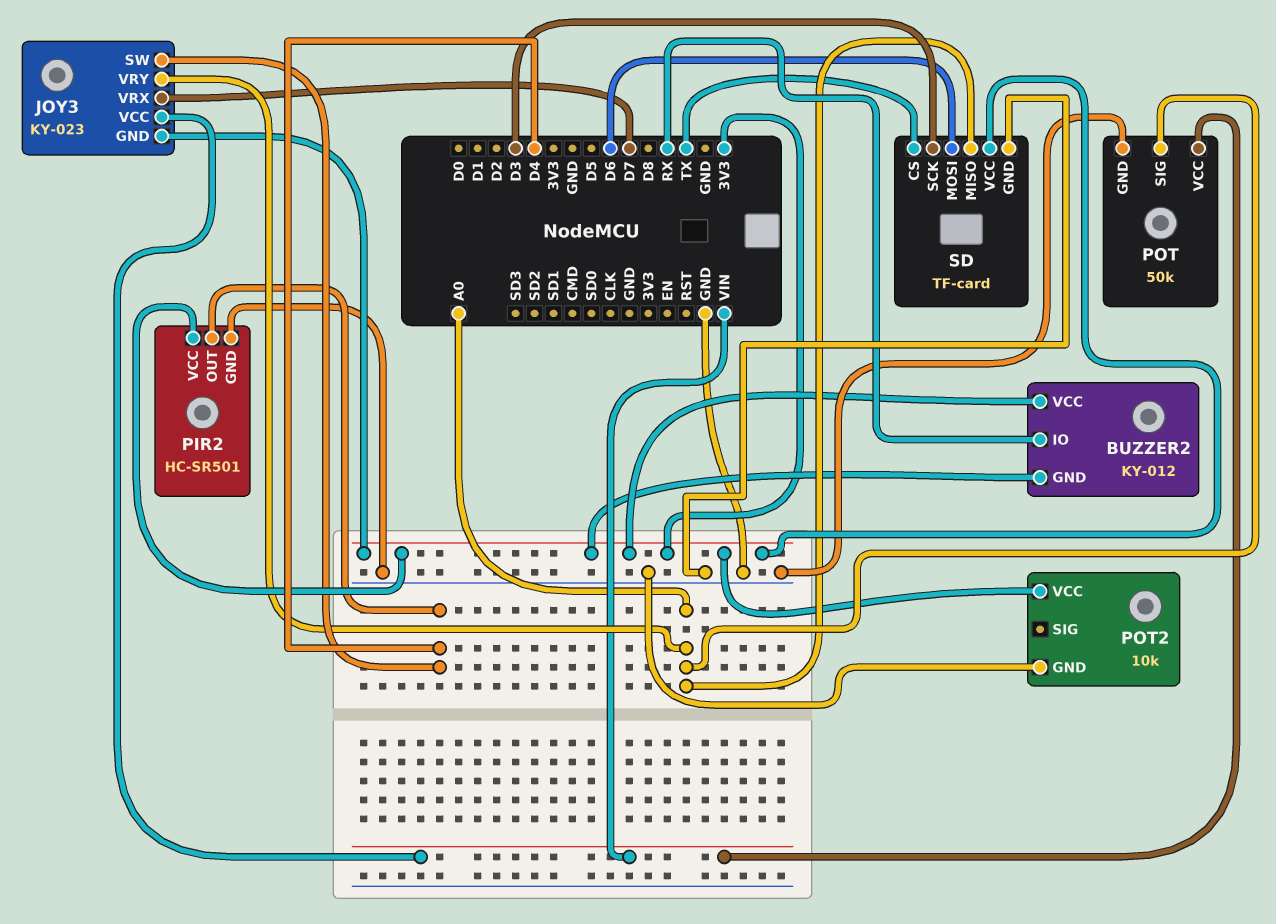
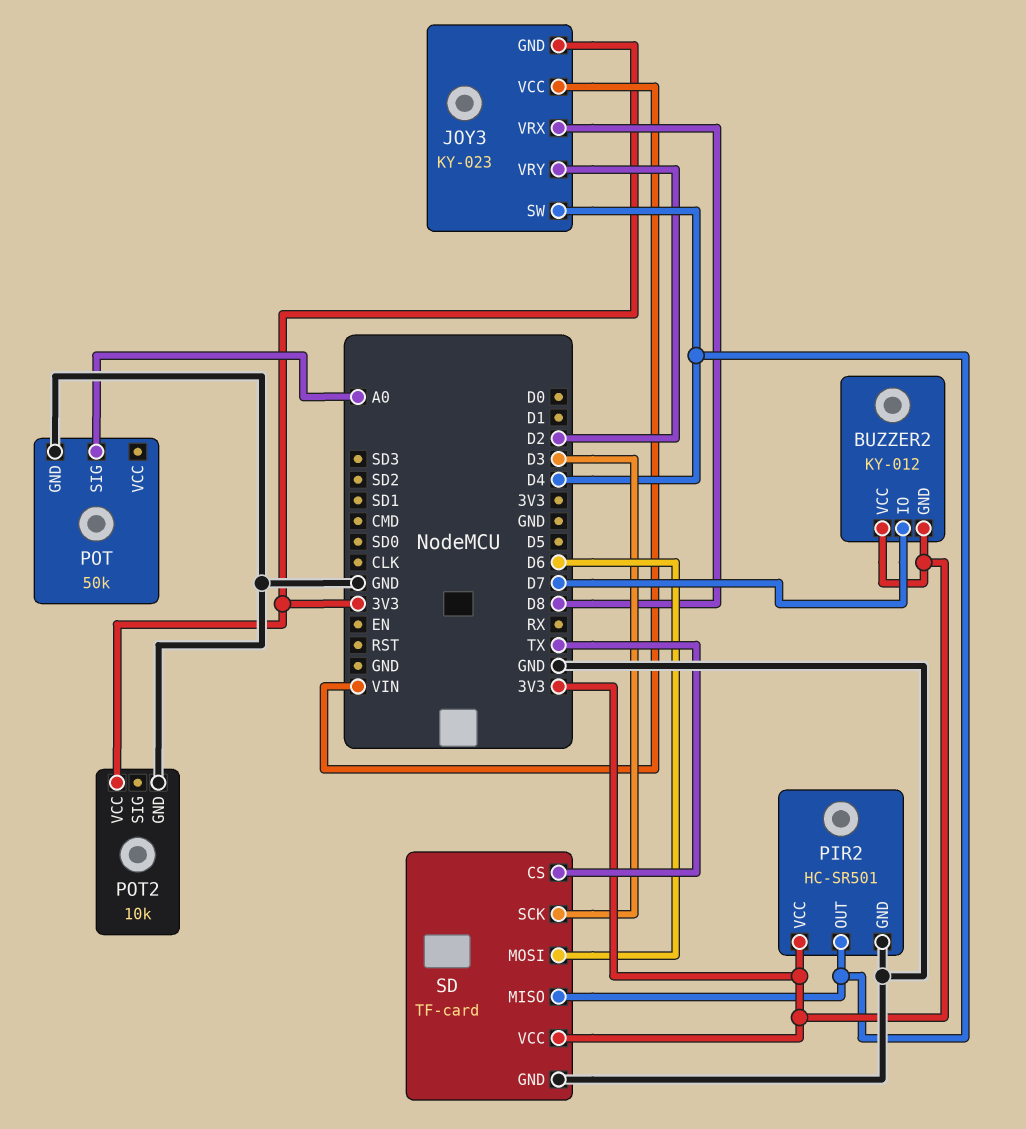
BUZZER2 pin IO: RX -> D7
JOY3 pin VRX: D7 -> D8
JOY3 pin VRY: A0 -> D2
POT pin VCC: VIN -> none
SD pin MISO: A0 -> D4

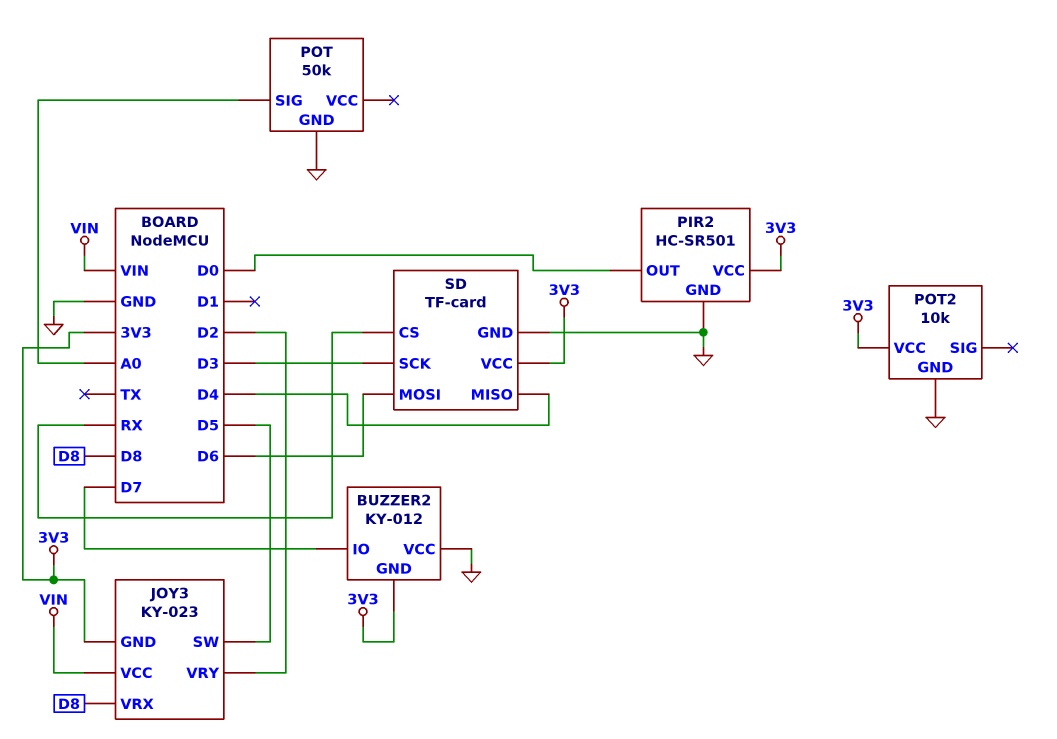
BUZZER2 pin VCC: 3V3 -> GND
JOY3 pin SW: D4 -> D5
PIR2 pin OUT: D4 -> D0
SD pin CS: TX -> RX

